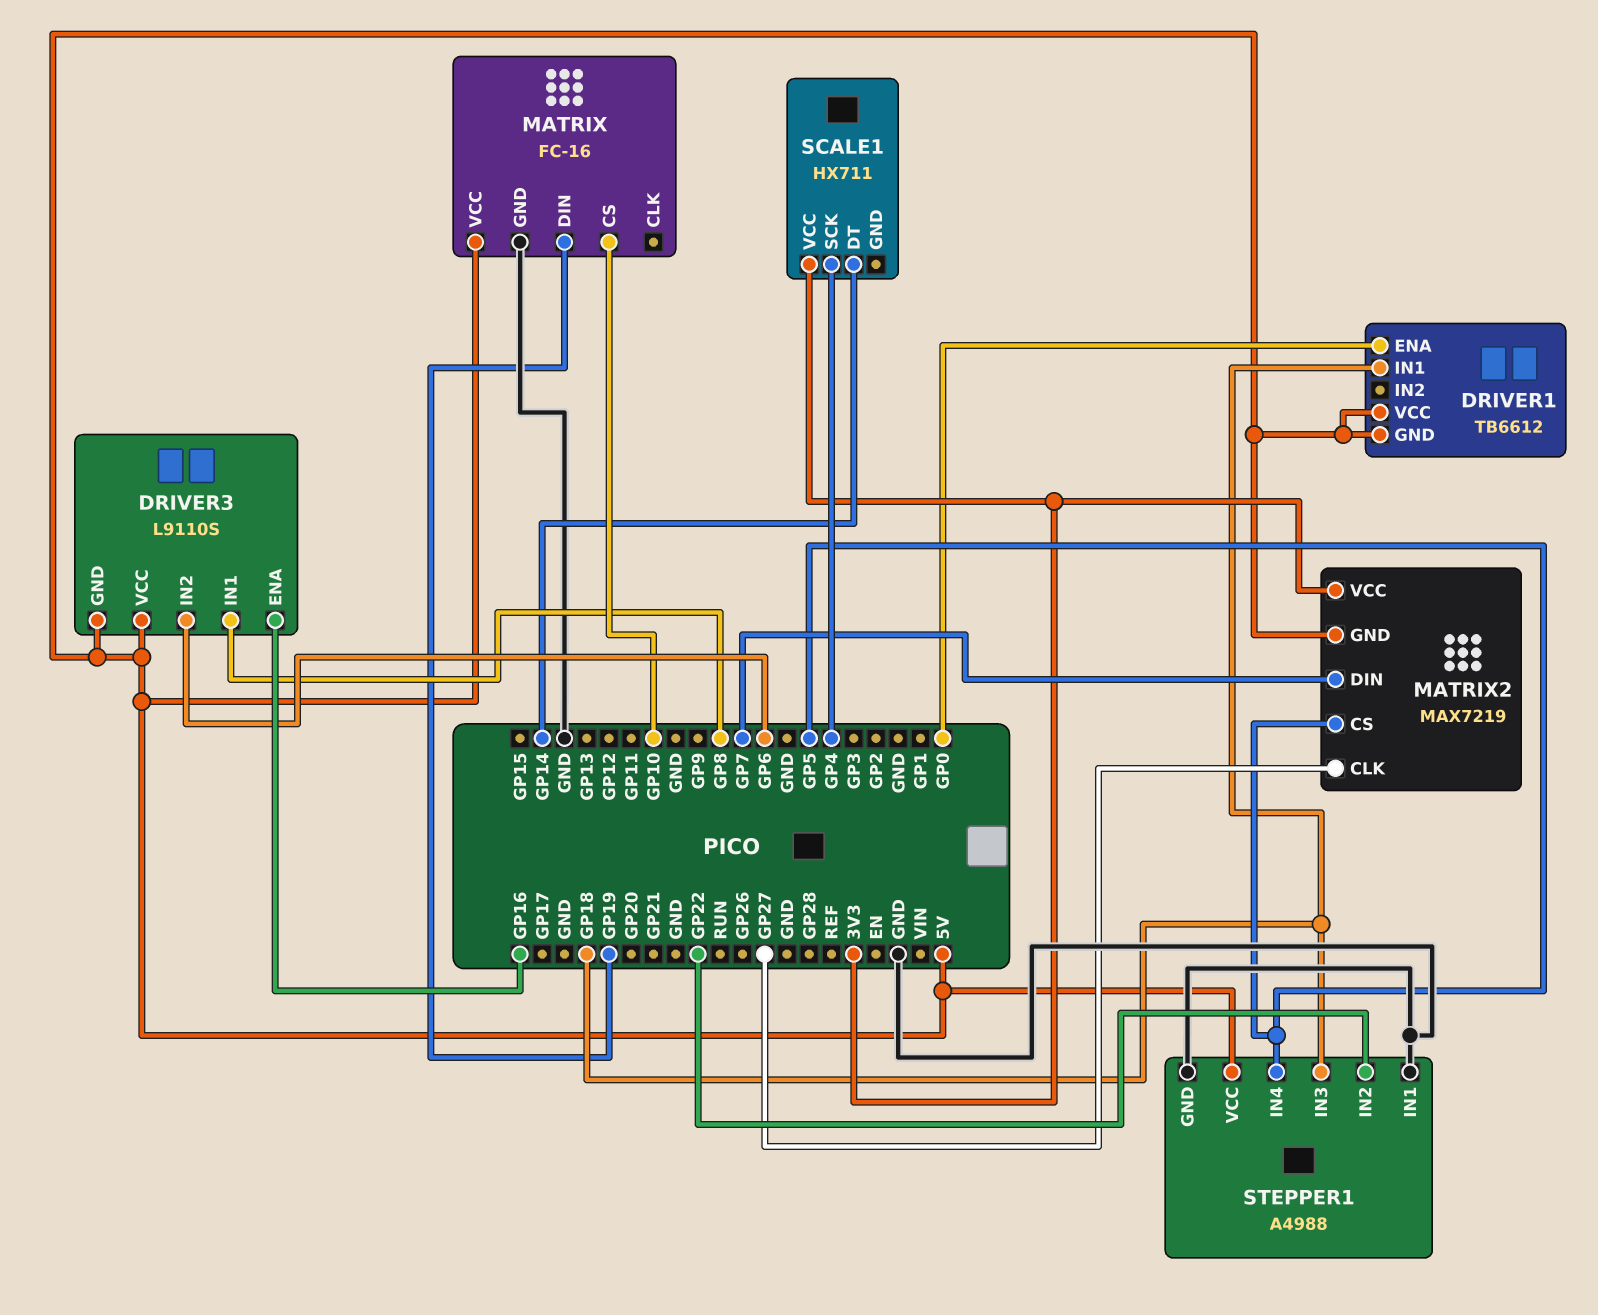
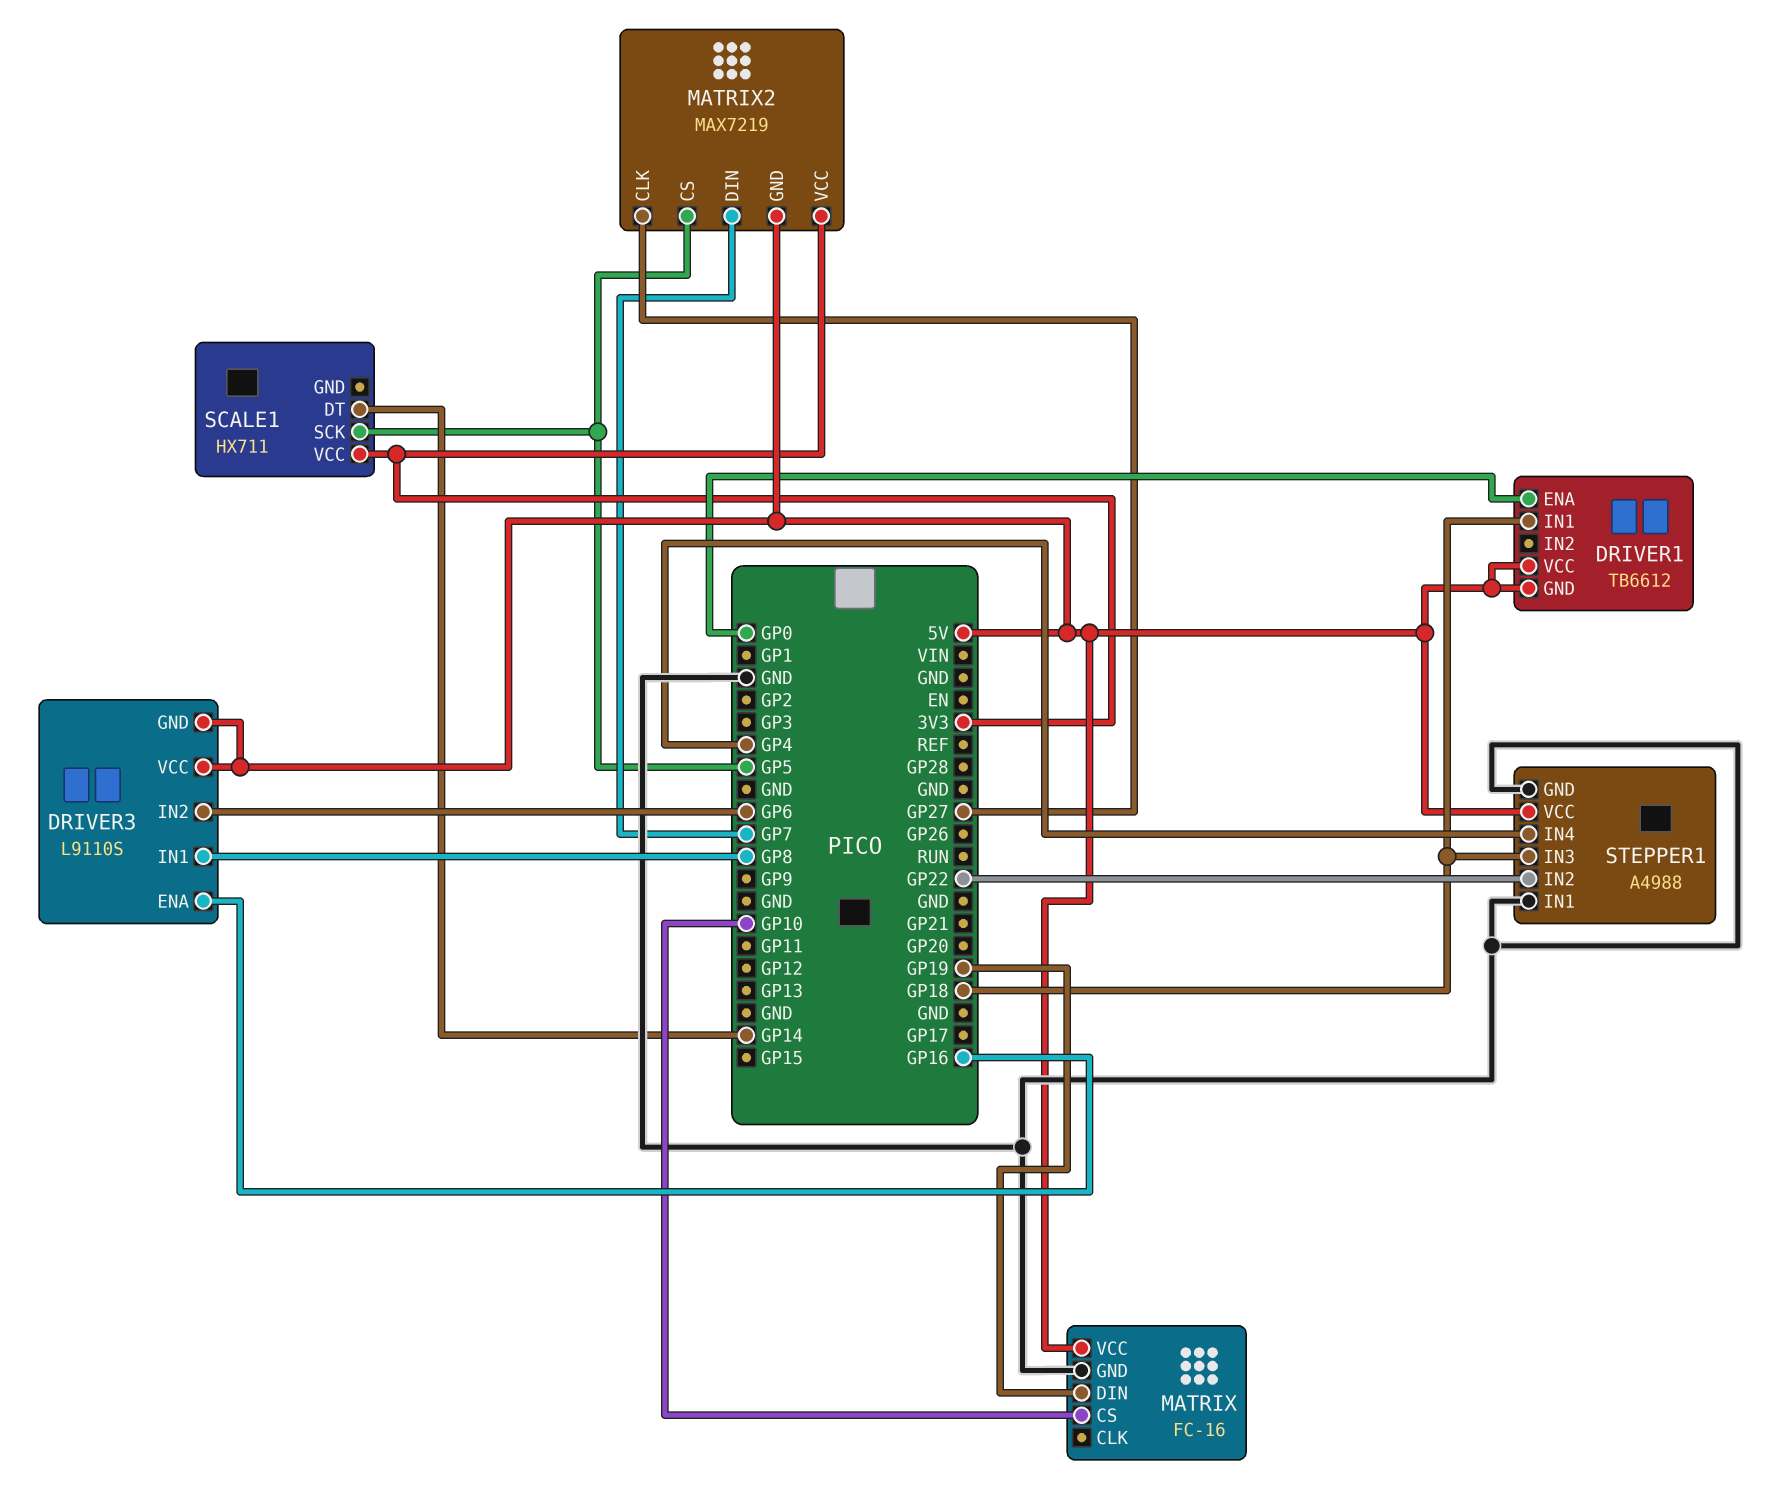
SCALE1 pin SCK: GP4 -> GP5
STEPPER1 pin IN4: GP5 -> GP4

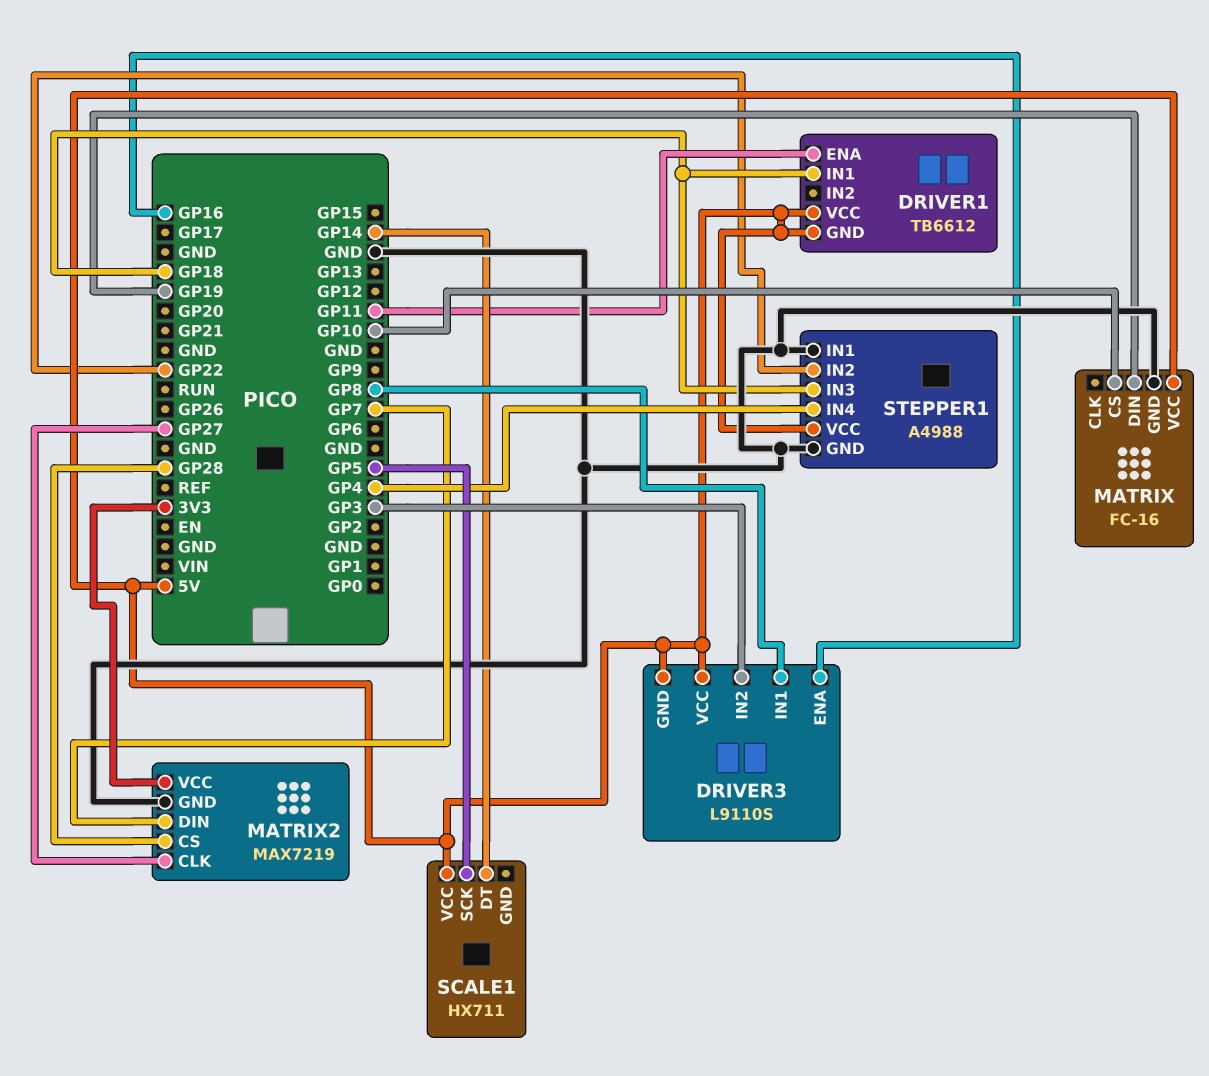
DRIVER1 pin ENA: GP0 -> GP11
DRIVER3 pin IN2: GP6 -> GP3
MATRIX2 pin CS: GP5 -> GP28
MATRIX2 pin GND: 5V -> GND
SCALE1 pin VCC: 3V3 -> 5V

